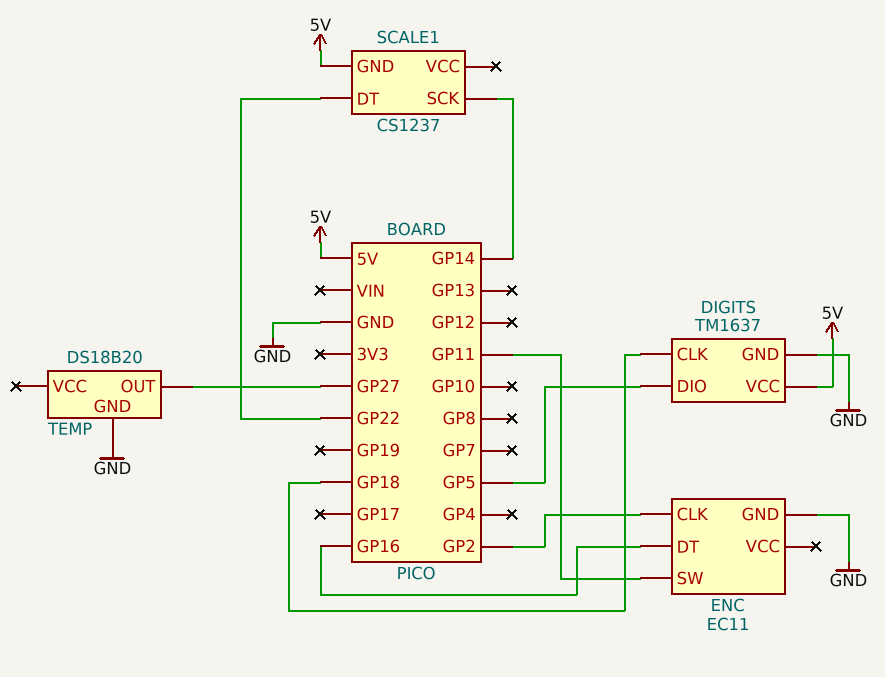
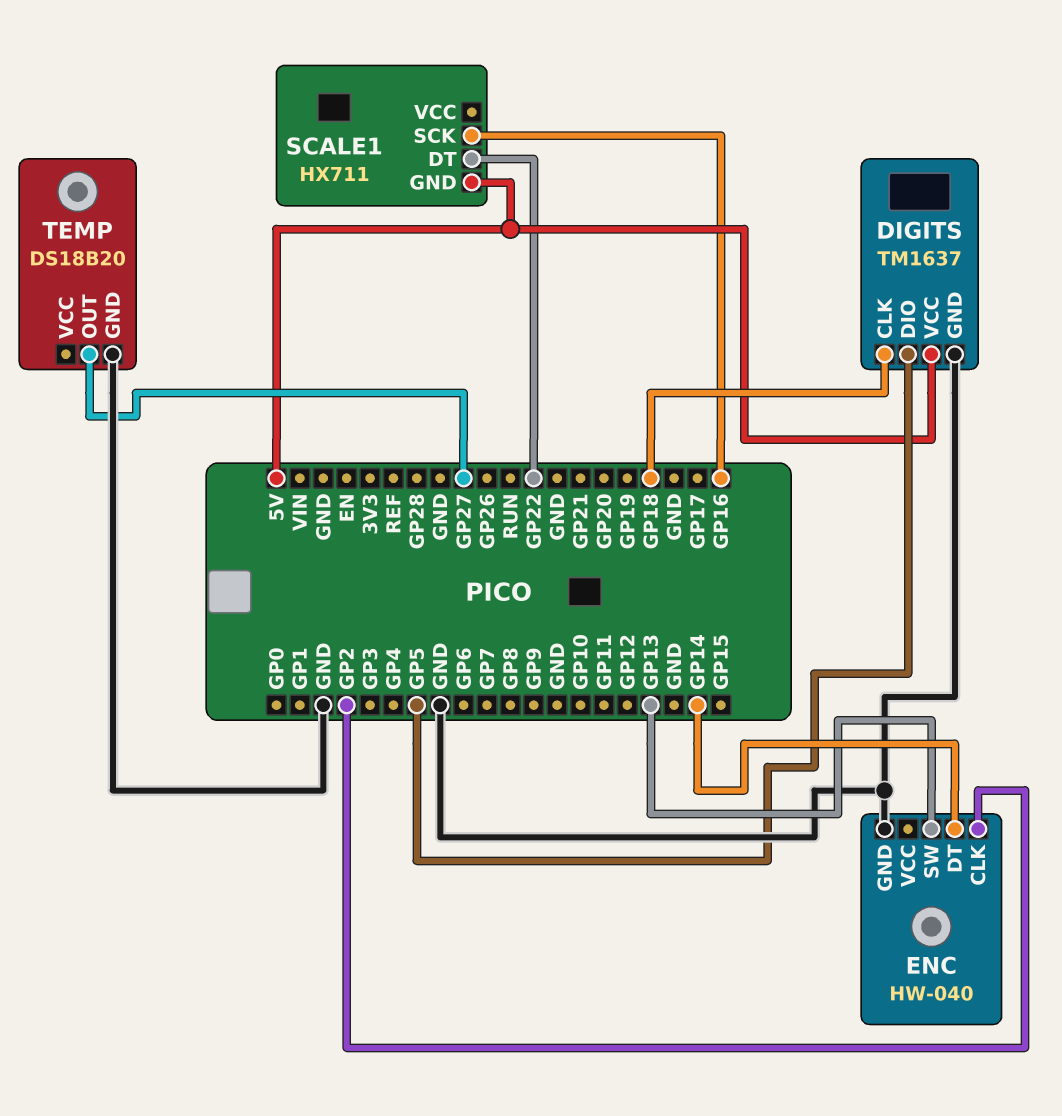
ENC: EC11 -> HW-040
ENC pin DT: GP16 -> GP14
ENC pin SW: GP11 -> GP13
SCALE1: CS1237 -> HX711
SCALE1 pin SCK: GP14 -> GP16

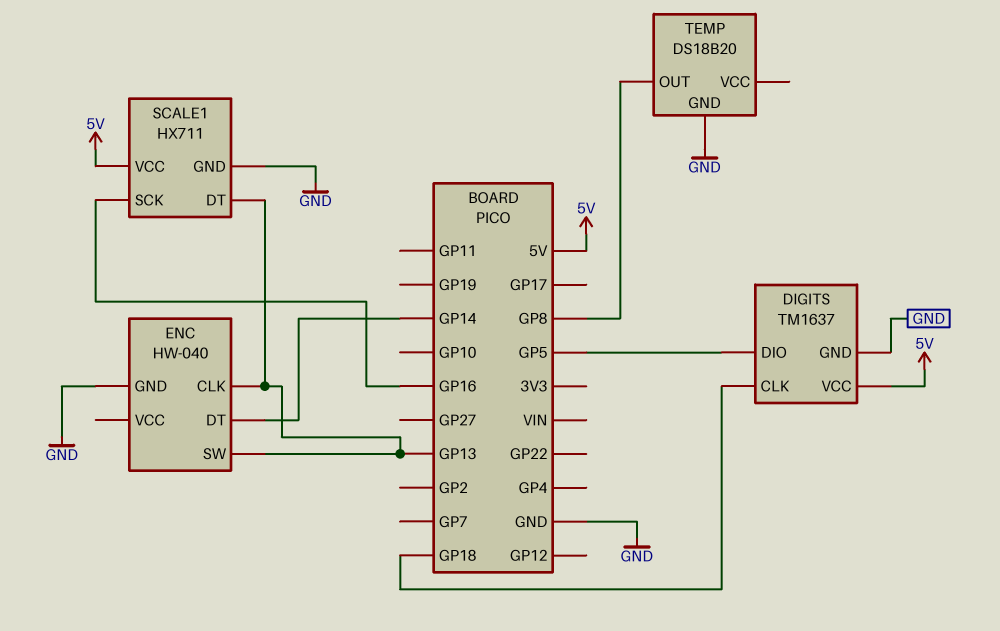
ENC pin CLK: GP2 -> GP13
SCALE1 pin DT: GP22 -> GP13
SCALE1 pin GND: 5V -> GND
SCALE1 pin VCC: none -> 5V
TEMP pin OUT: GP27 -> GP8

